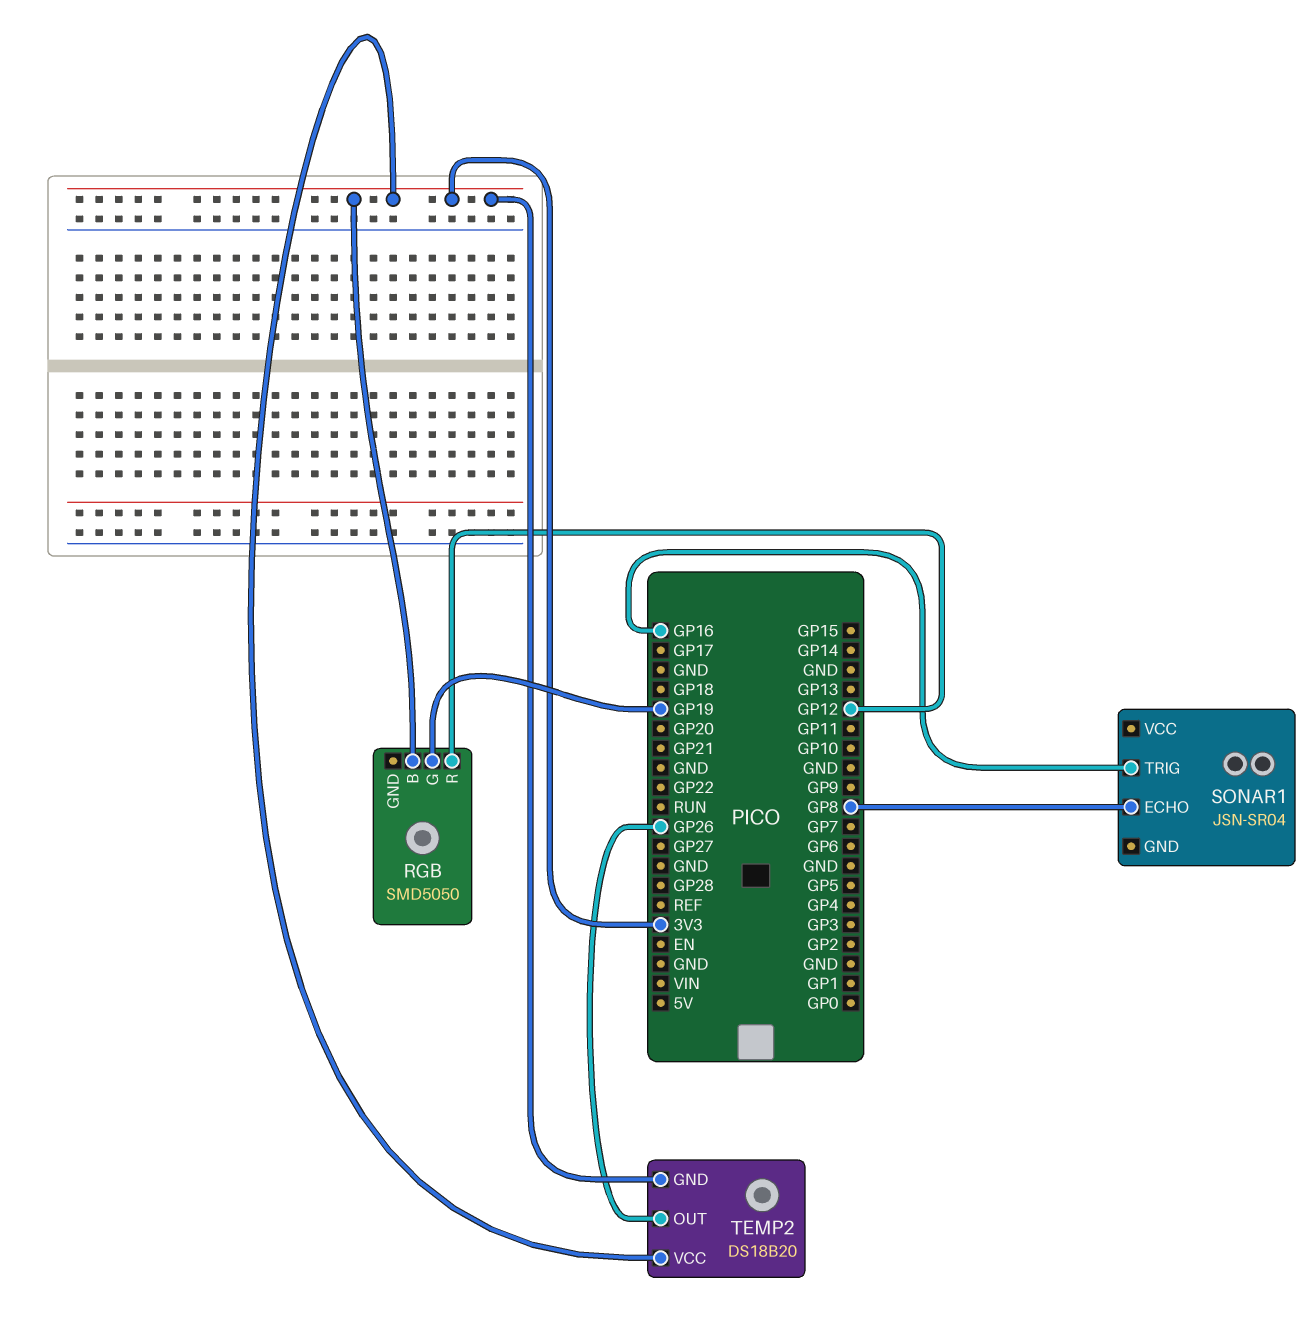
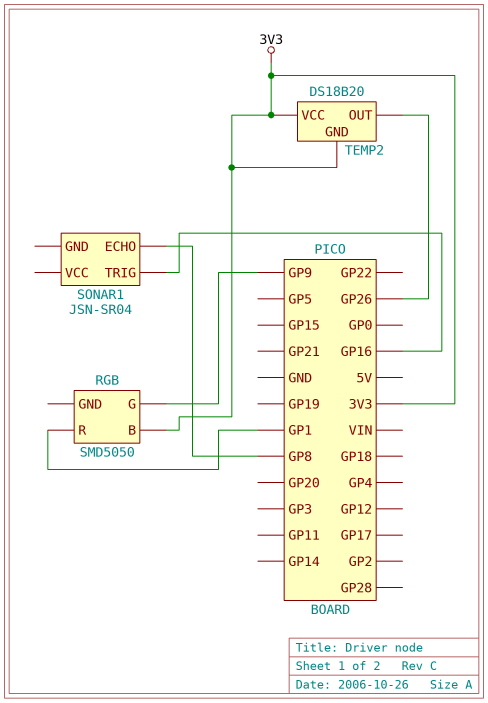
RGB pin G: GP19 -> GP9
RGB pin R: GP12 -> GP1

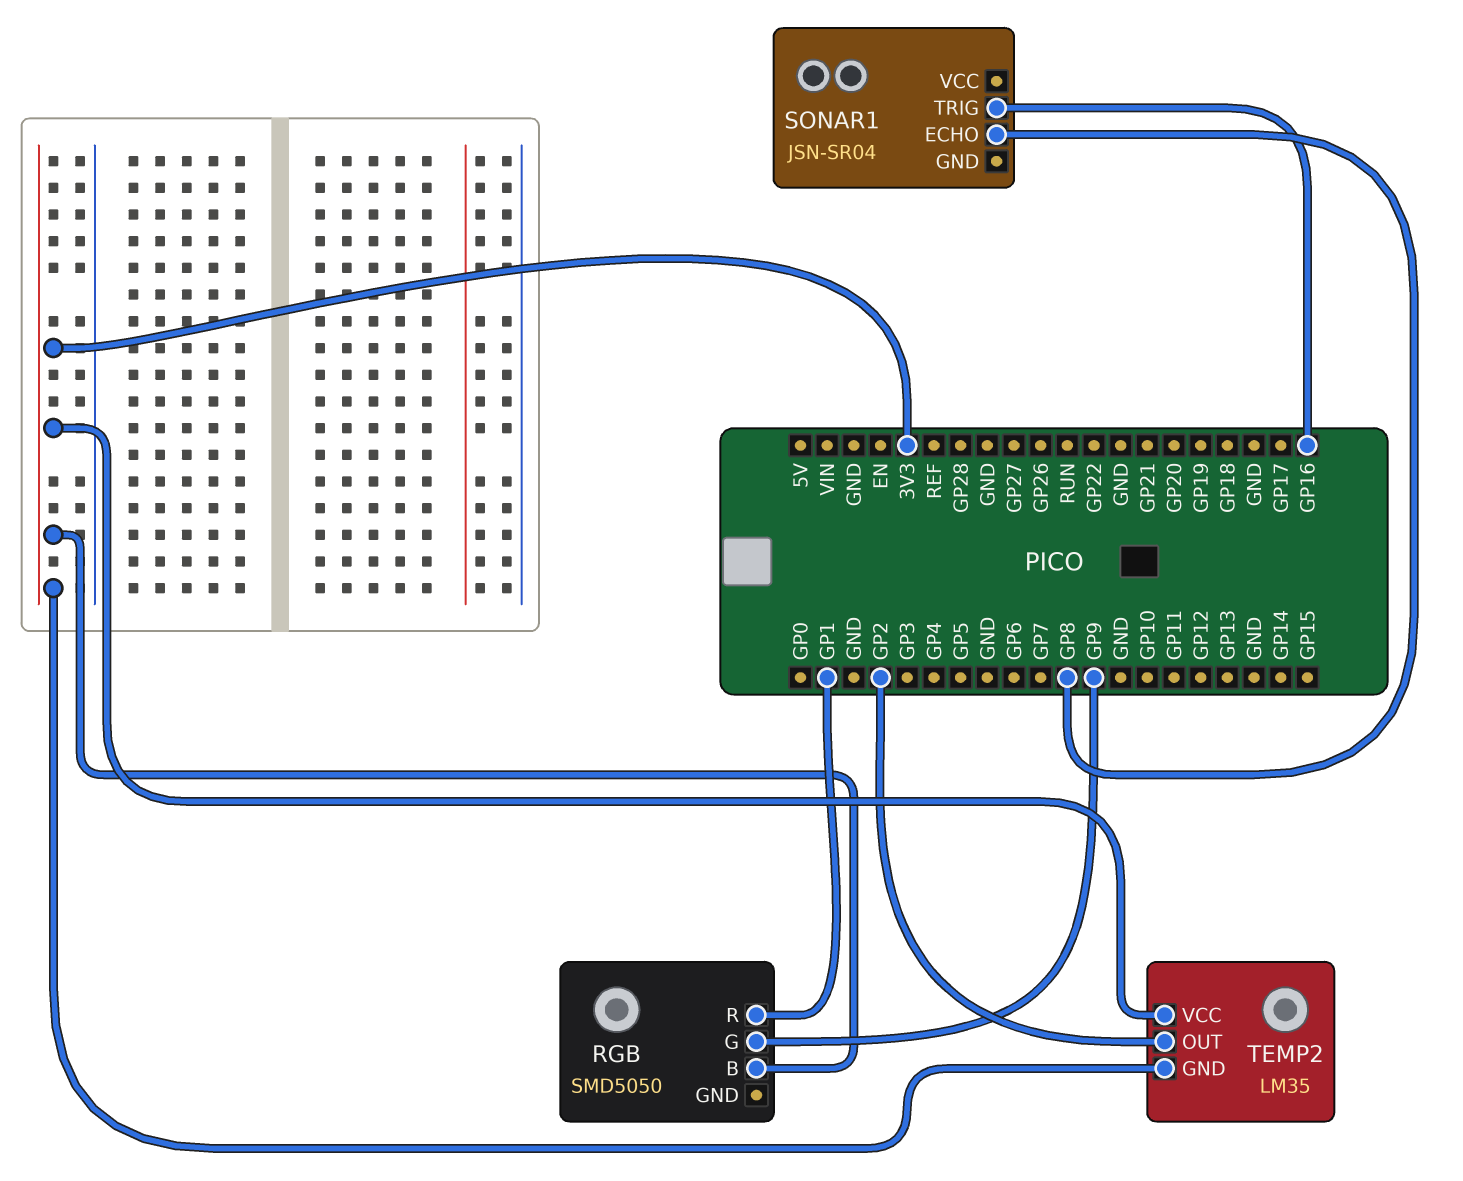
TEMP2: DS18B20 -> LM35
TEMP2 pin OUT: GP26 -> GP2

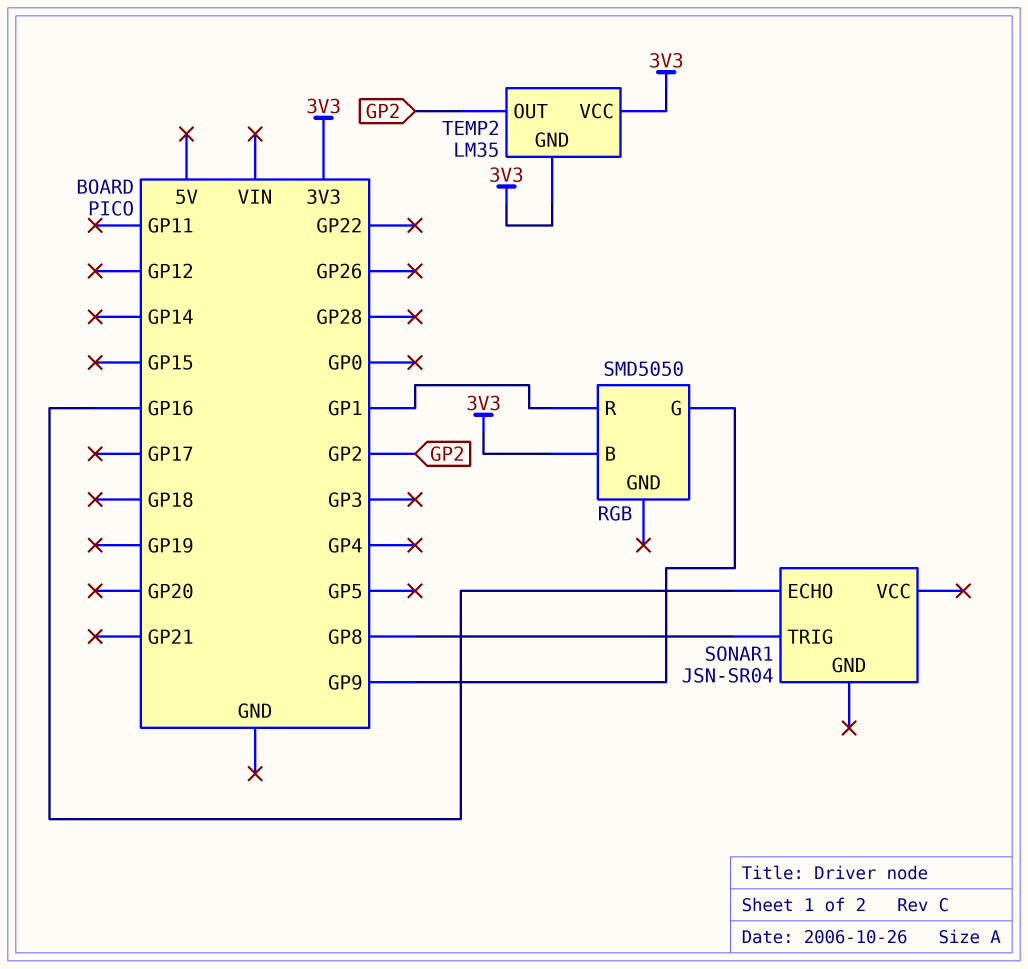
SONAR1 pin ECHO: GP8 -> GP16
SONAR1 pin TRIG: GP16 -> GP8

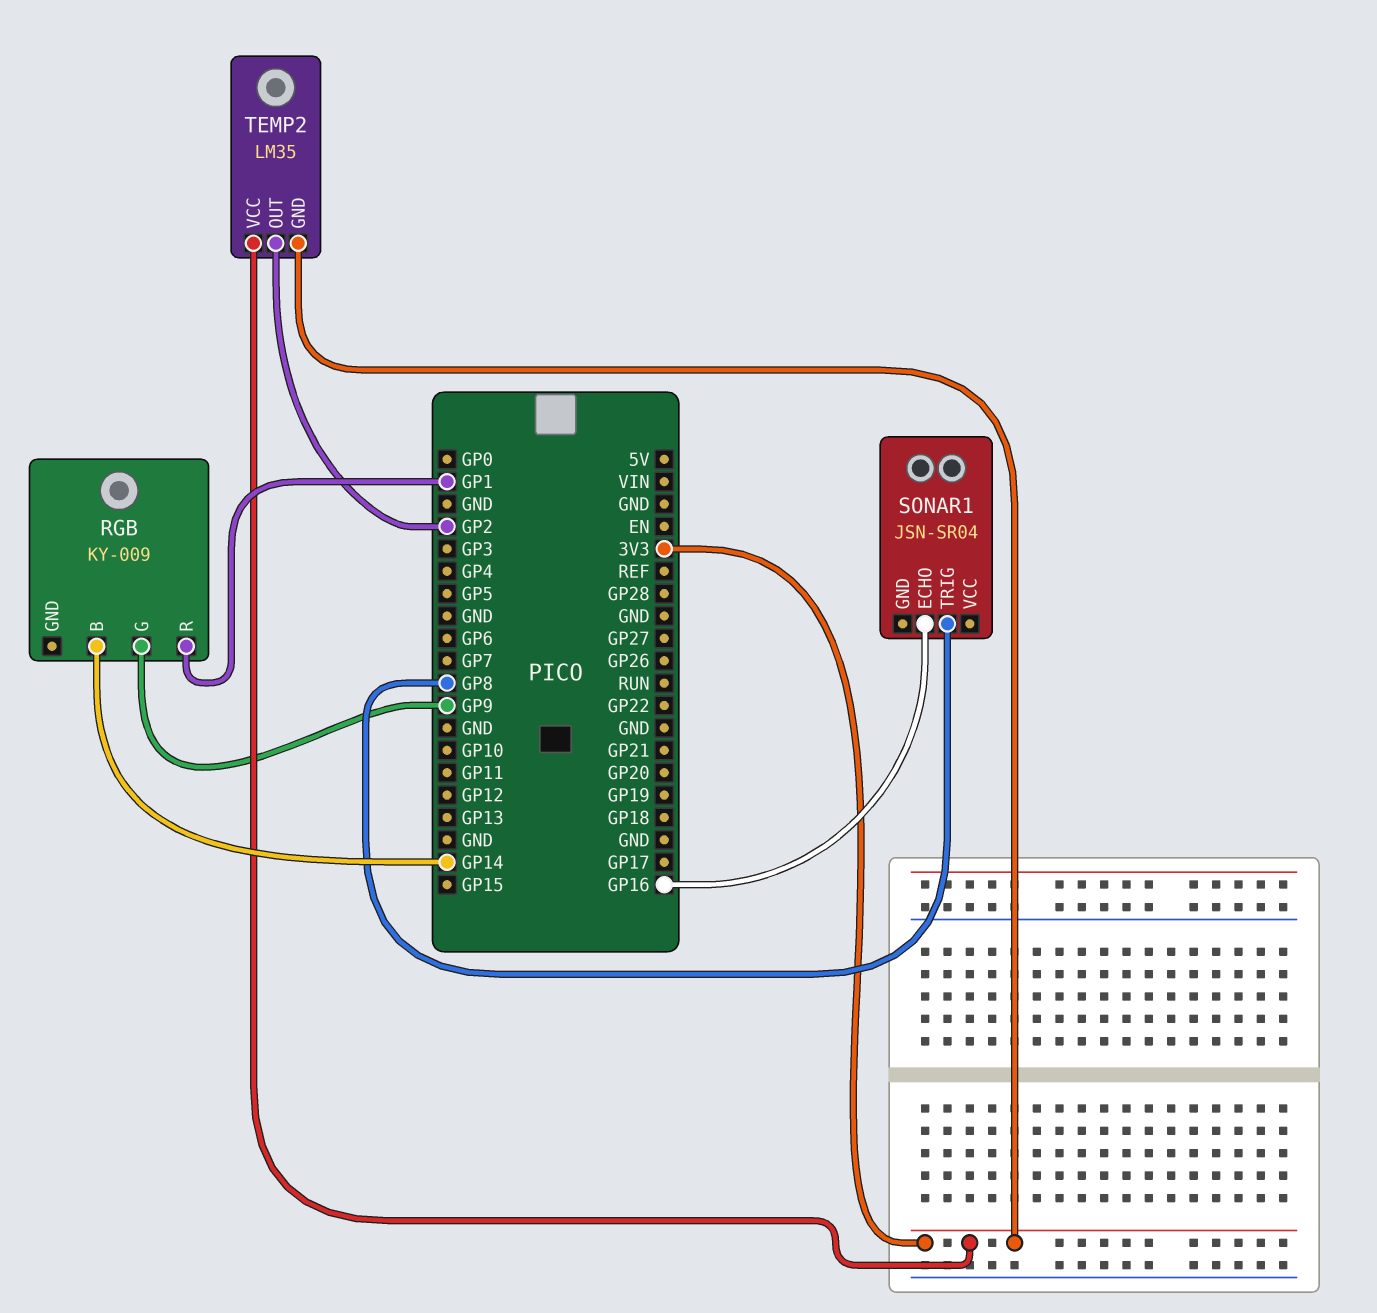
RGB: SMD5050 -> KY-009
RGB pin B: 3V3 -> GP14

